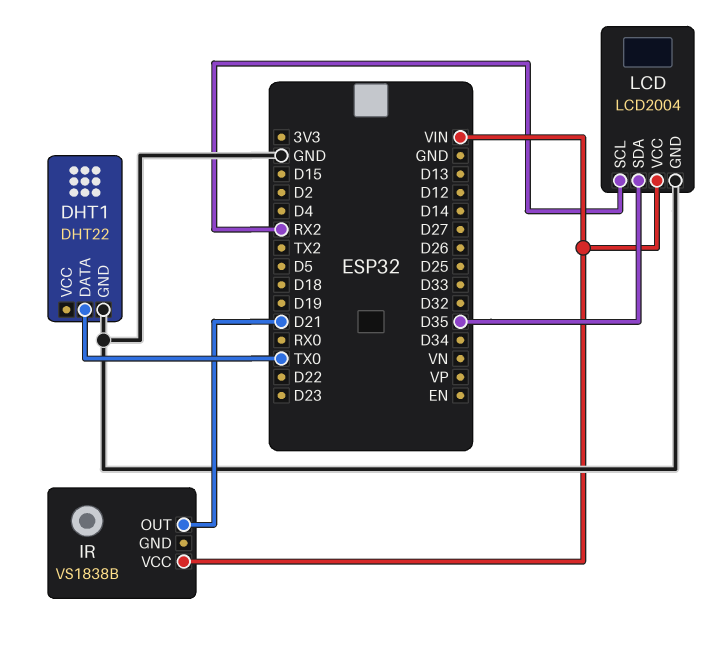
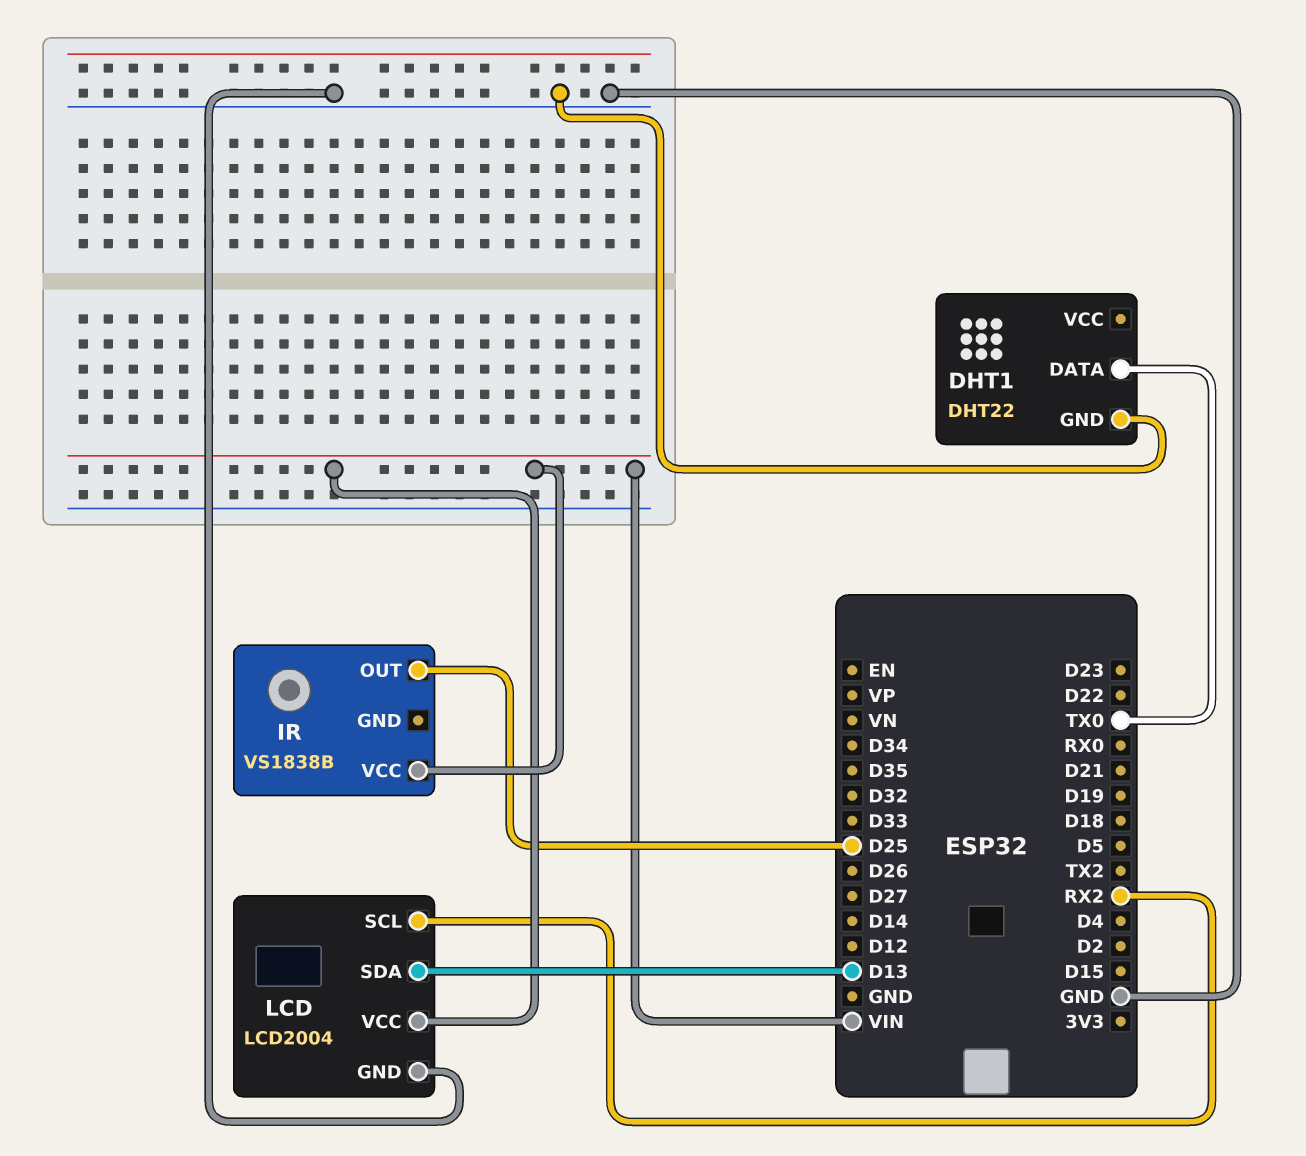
IR pin OUT: D21 -> D25
LCD pin SDA: D35 -> D13

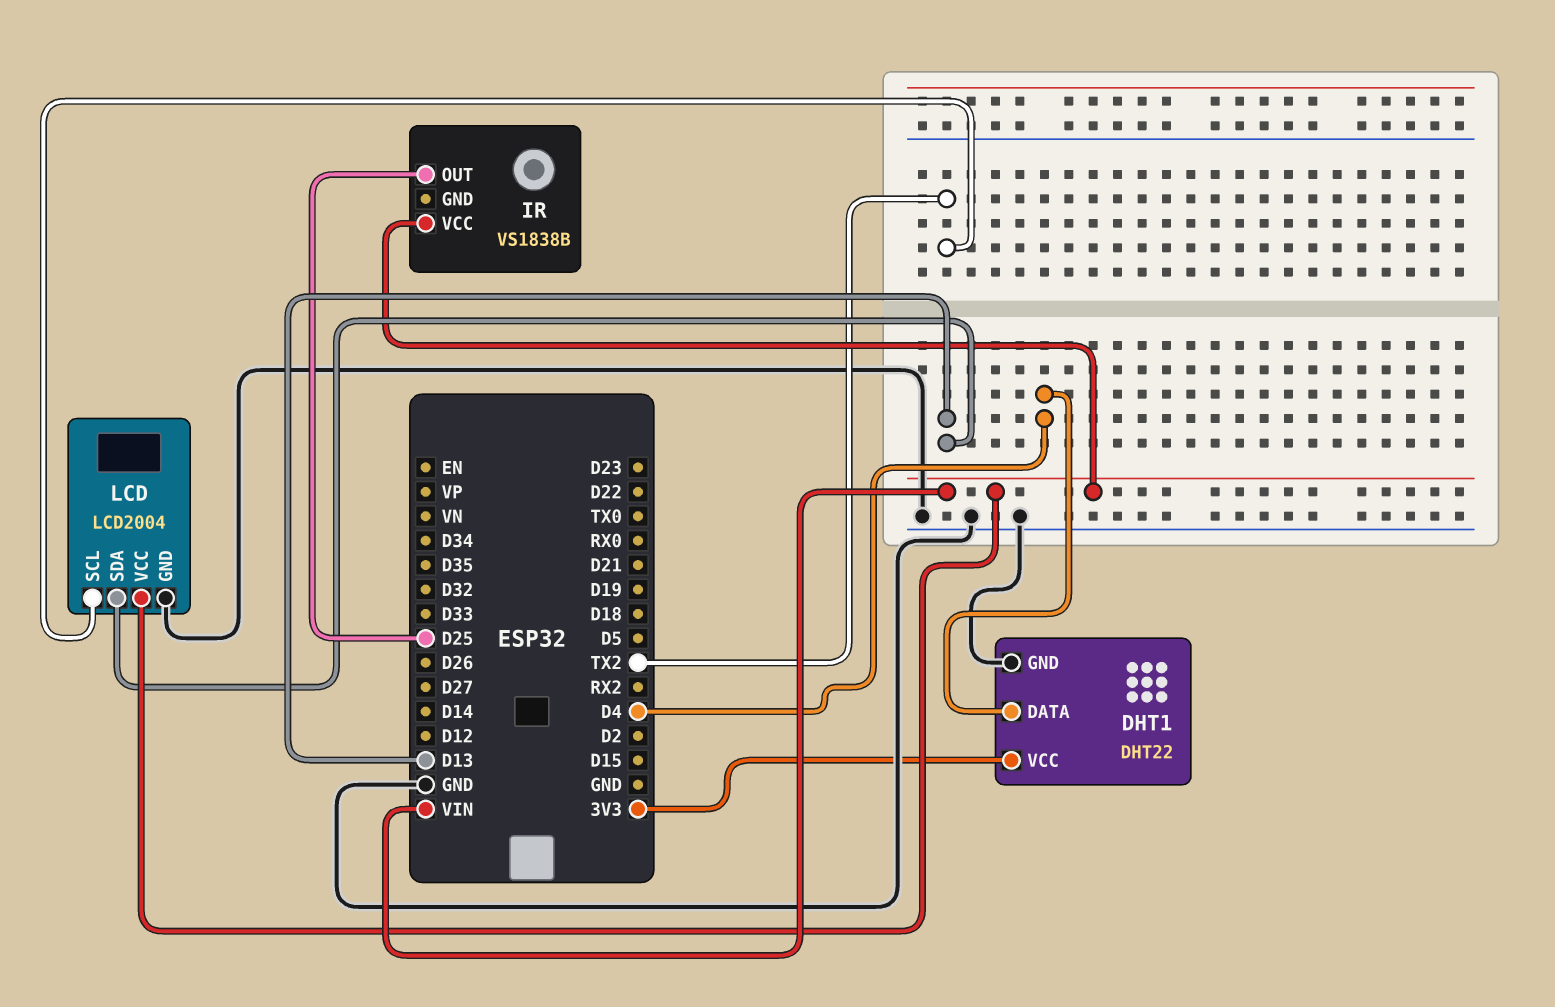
DHT1 pin DATA: TX0 -> D4
DHT1 pin VCC: none -> 3V3
LCD pin SCL: RX2 -> TX2

